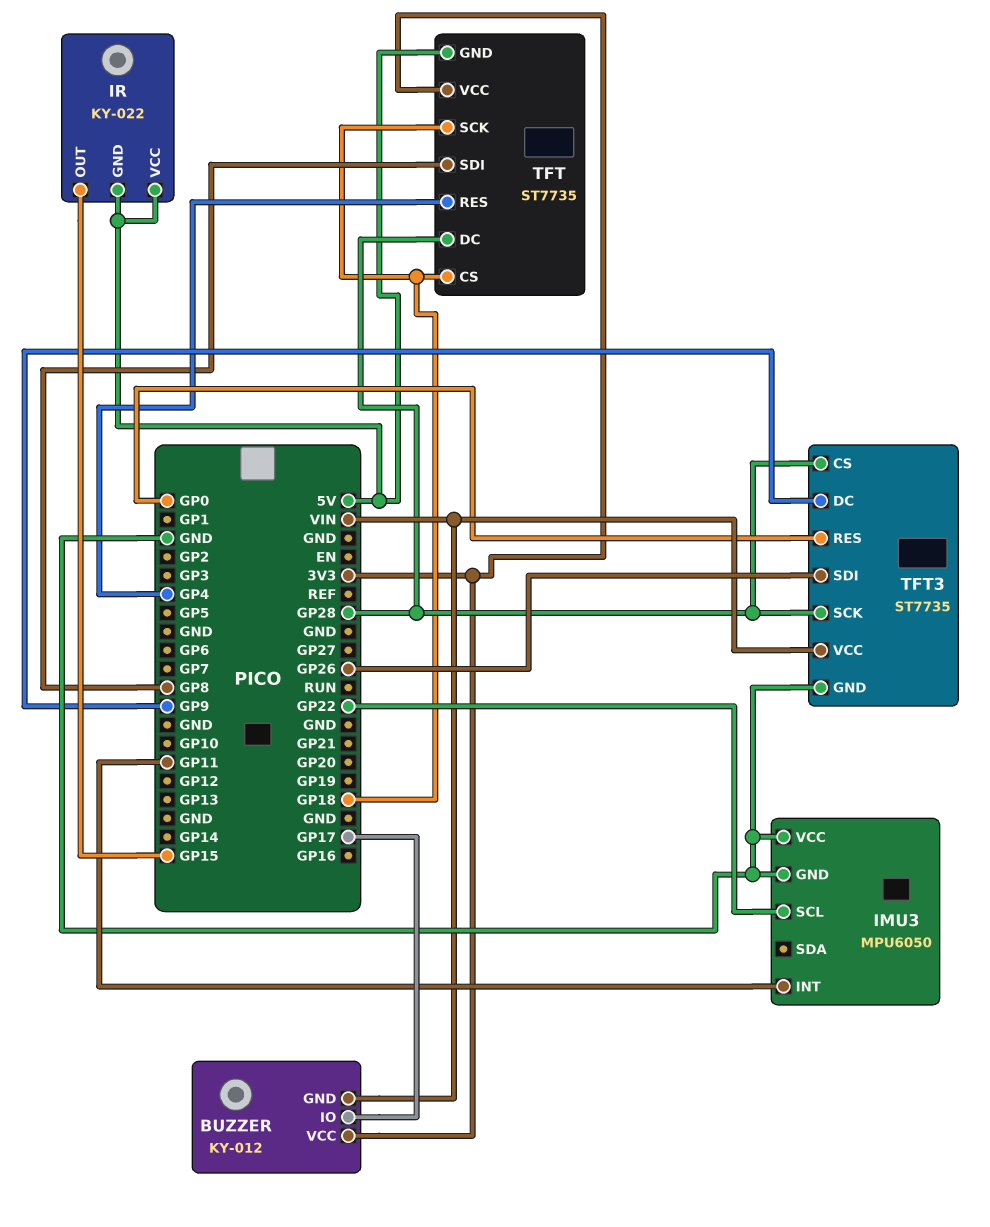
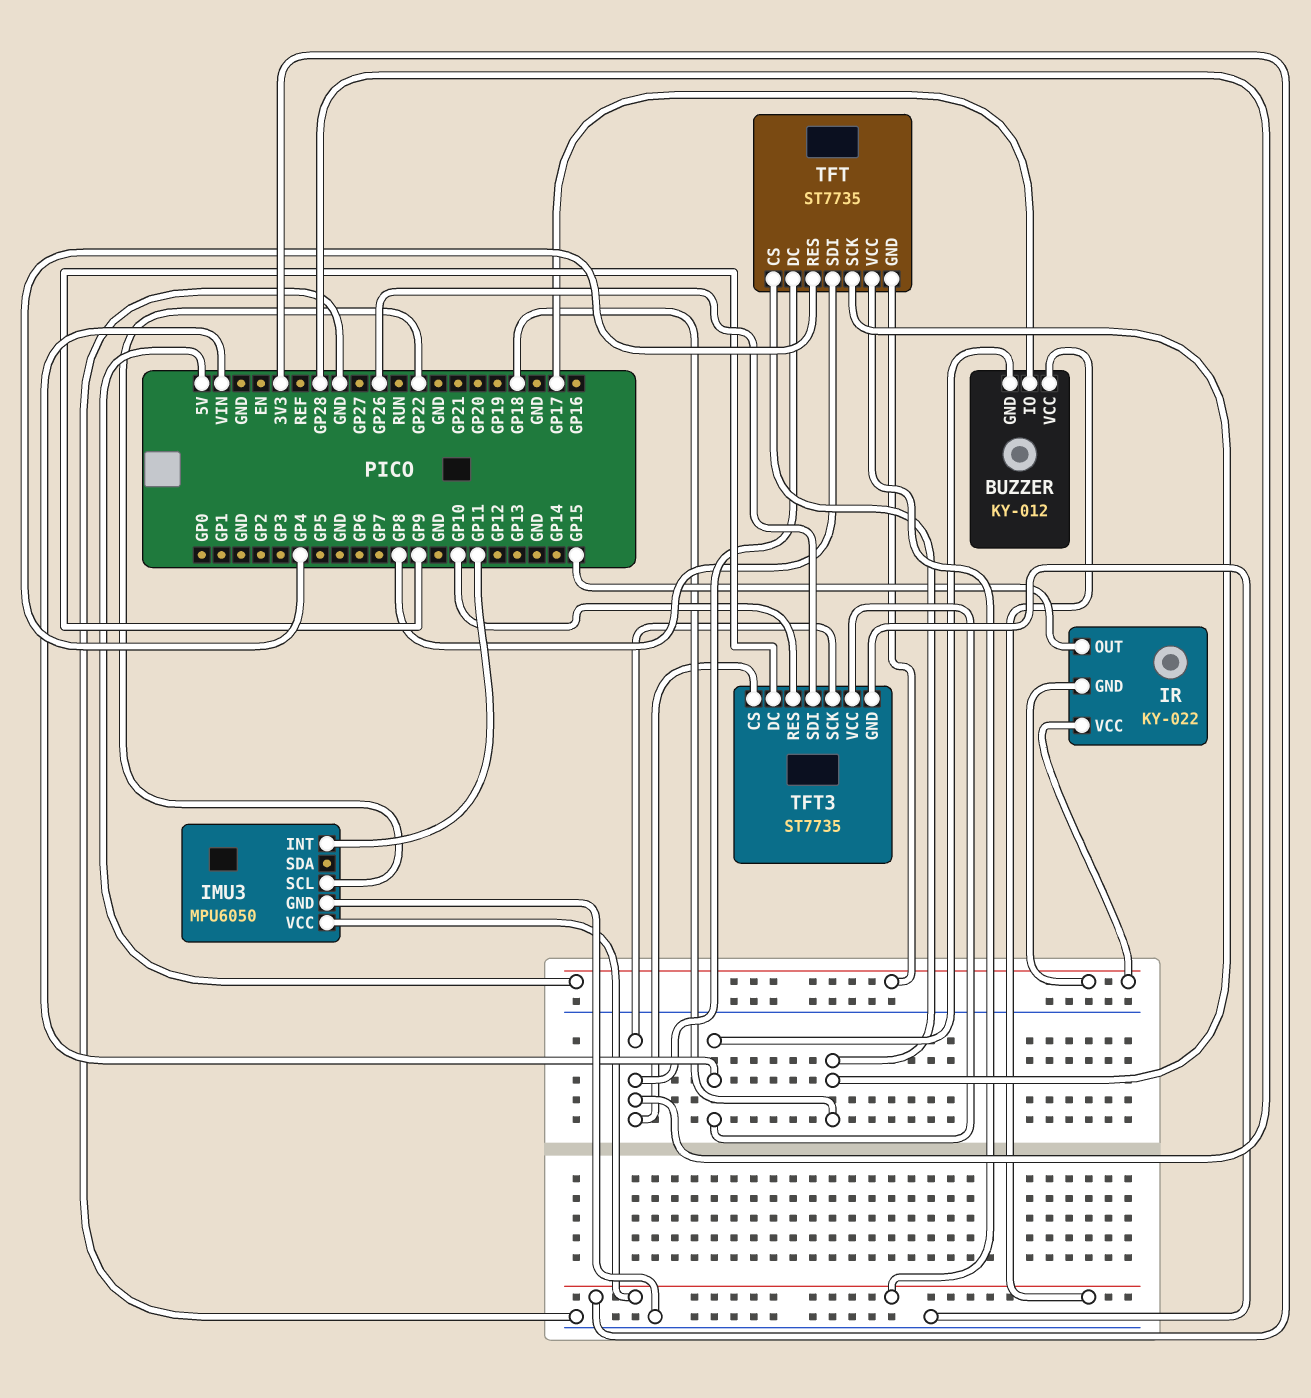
IMU3 pin VCC: GND -> 3V3
TFT3 pin RES: GP0 -> GP10

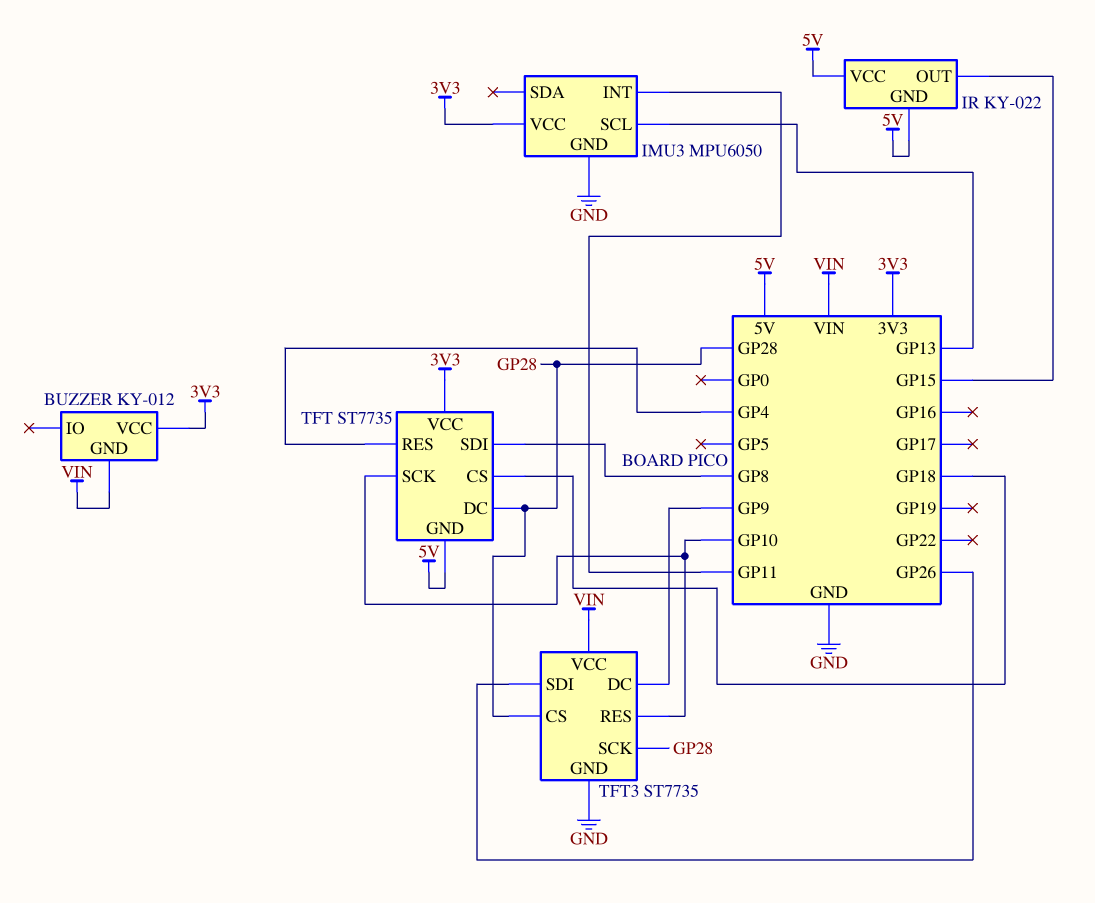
BUZZER pin IO: GP17 -> none
IMU3 pin SCL: GP22 -> GP13
TFT pin SCK: GP18 -> GP10

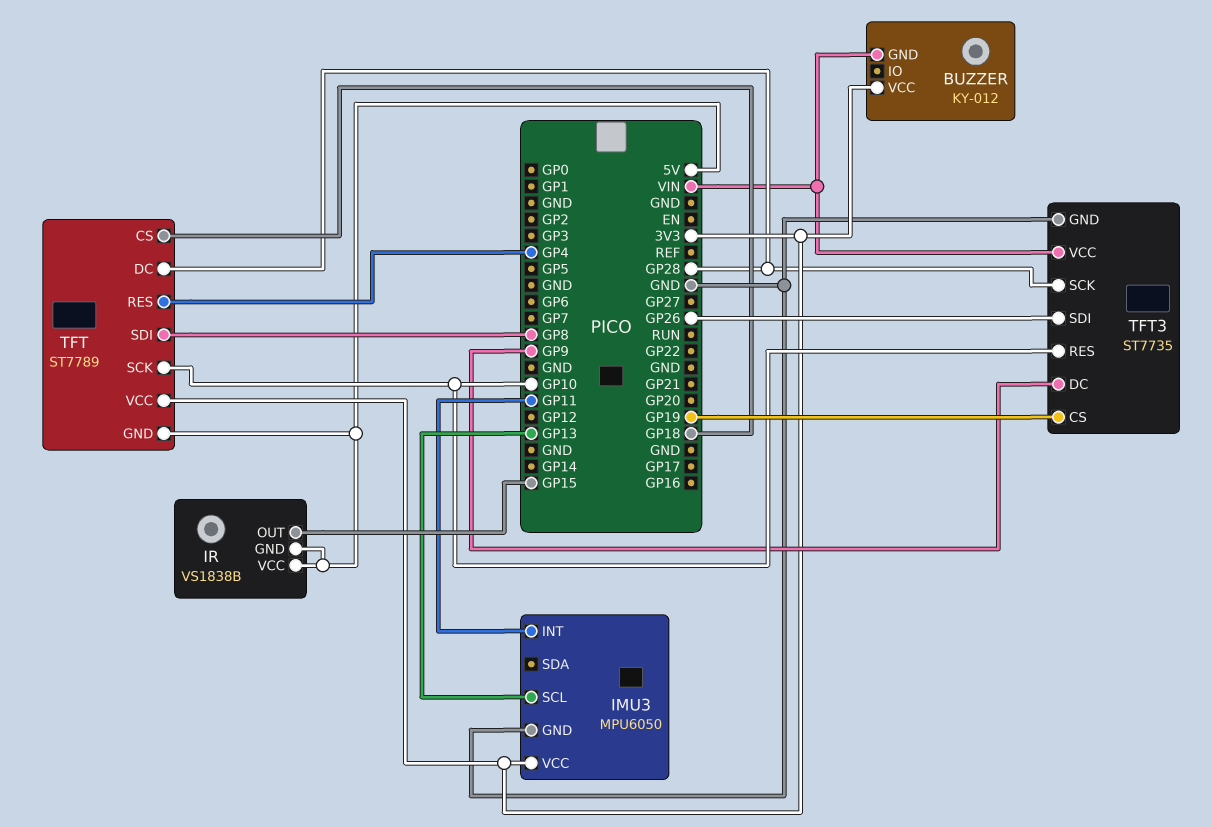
IR: KY-022 -> VS1838B
TFT: ST7735 -> ST7789
TFT3 pin CS: GP28 -> GP19

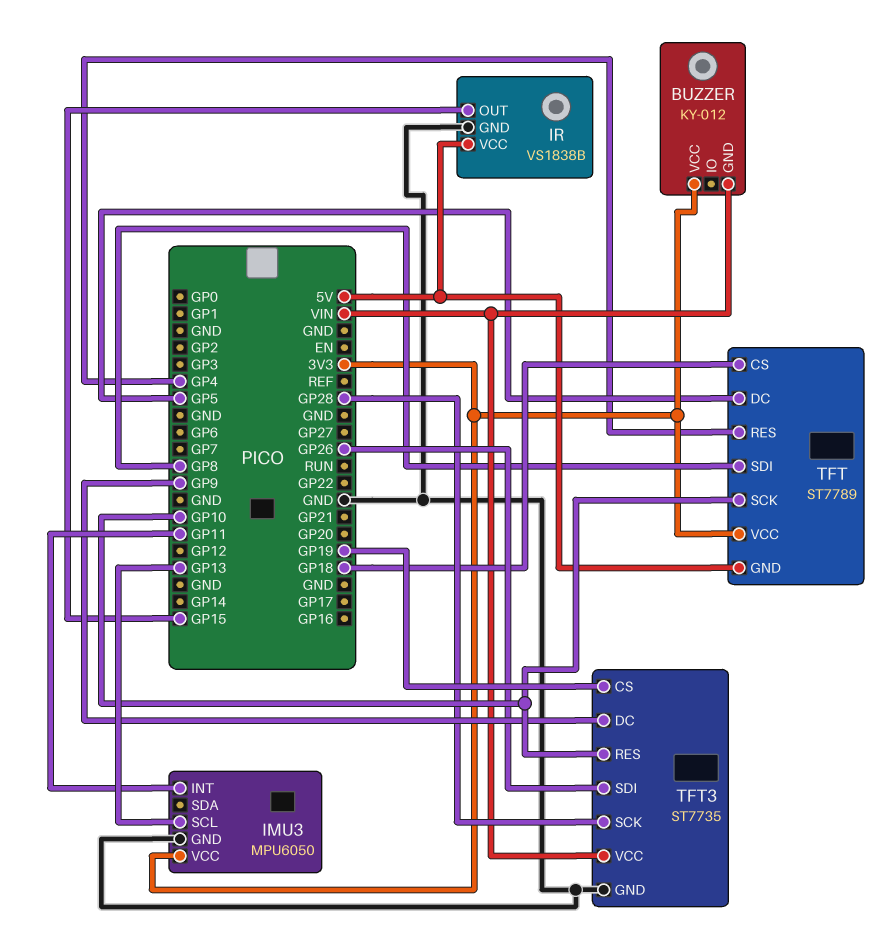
IR pin GND: 5V -> GND
TFT pin DC: GP28 -> GP5

